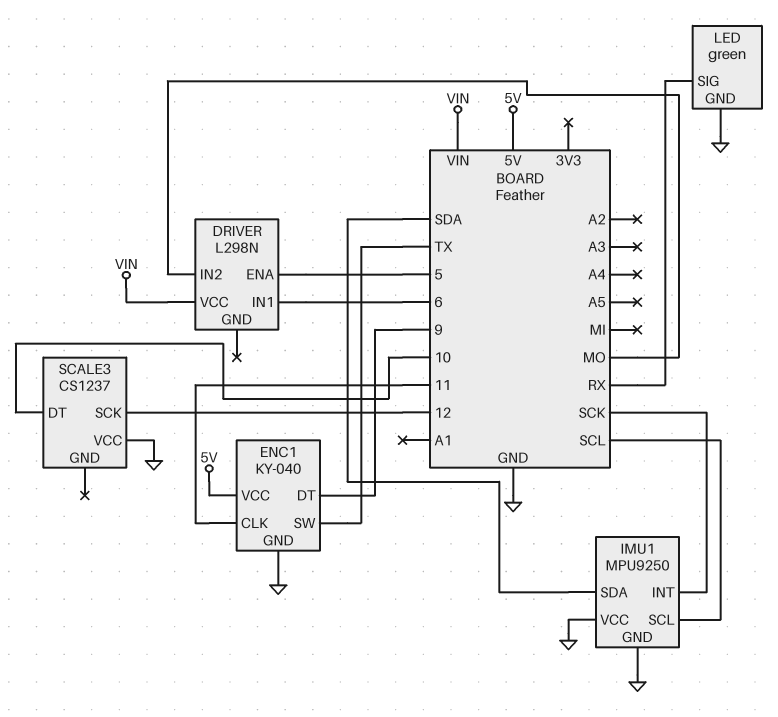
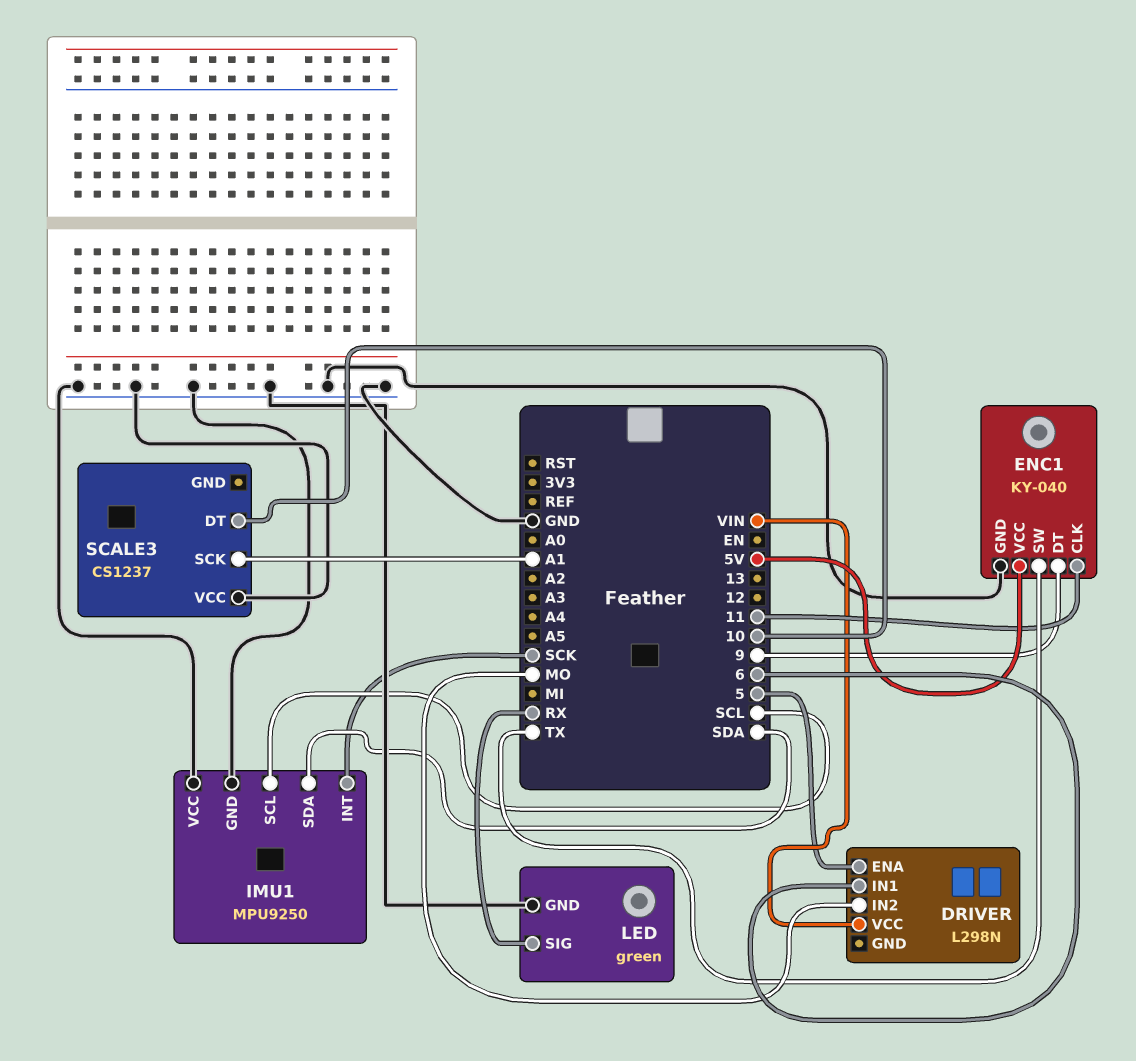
SCALE3 pin SCK: 12 -> A1

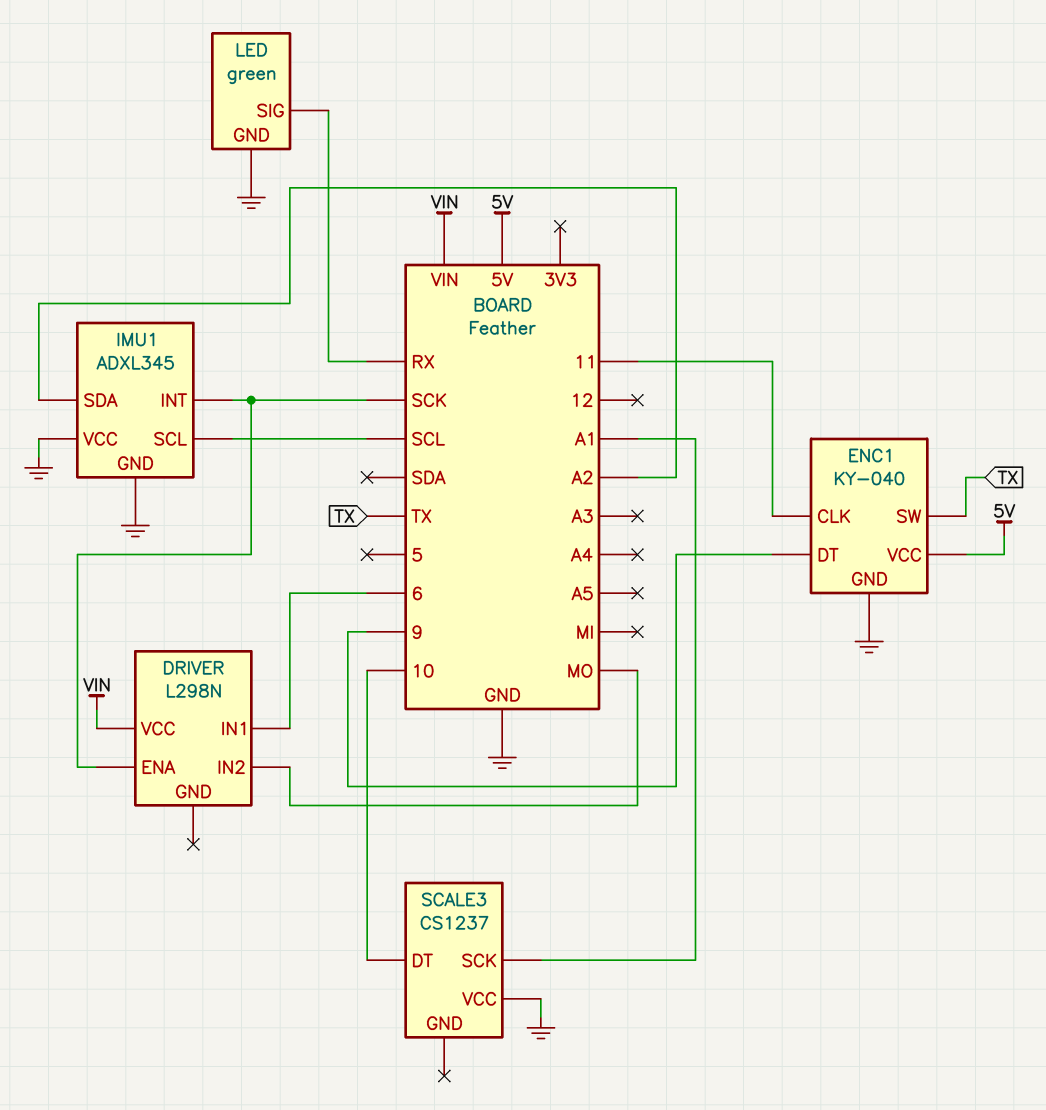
DRIVER pin ENA: 5 -> SCK
IMU1: MPU9250 -> ADXL345
IMU1 pin SDA: SDA -> A2

